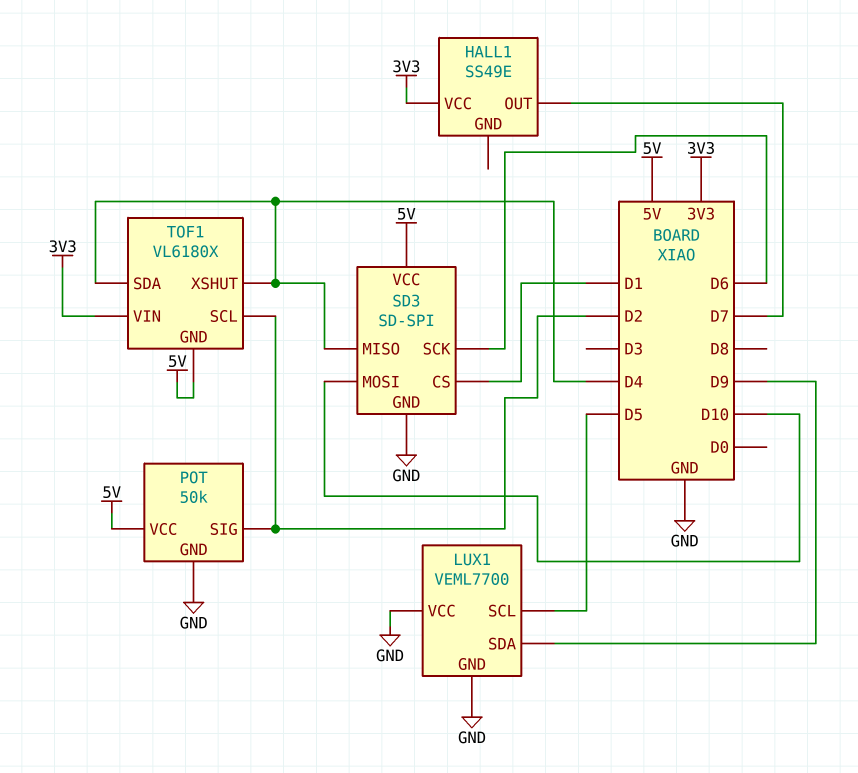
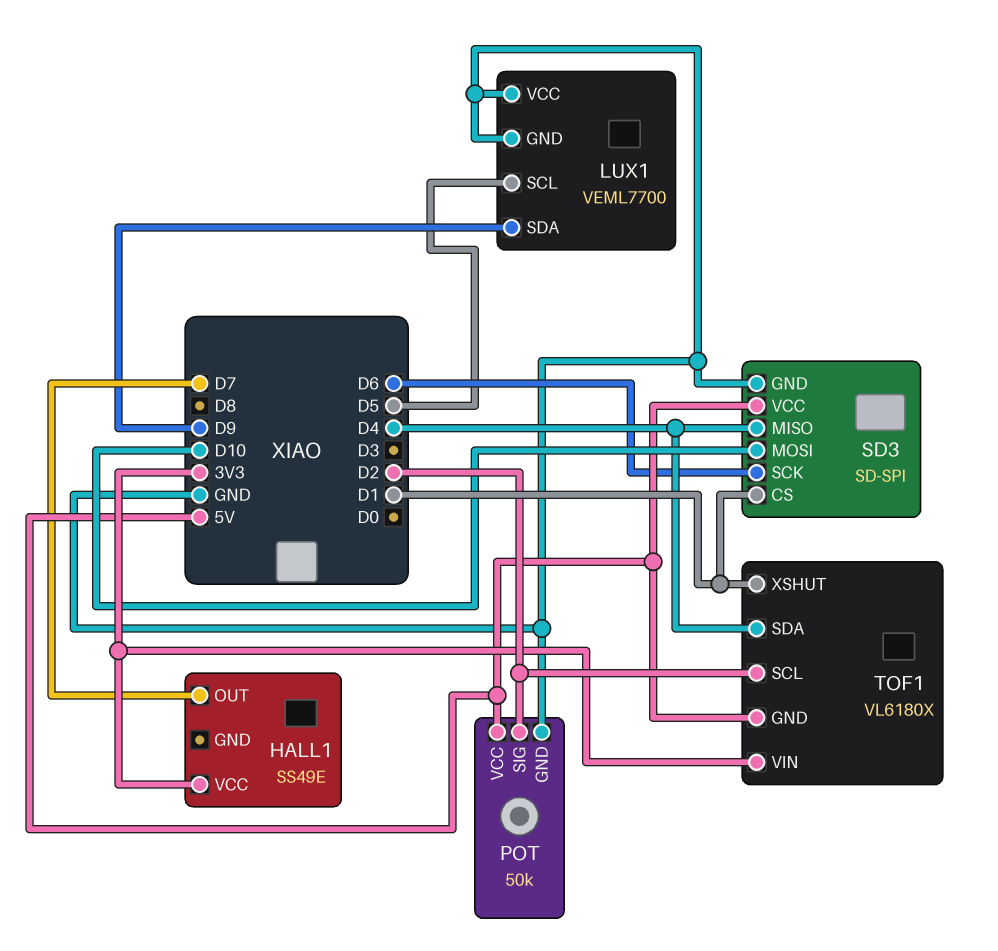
TOF1 pin XSHUT: D4 -> D1

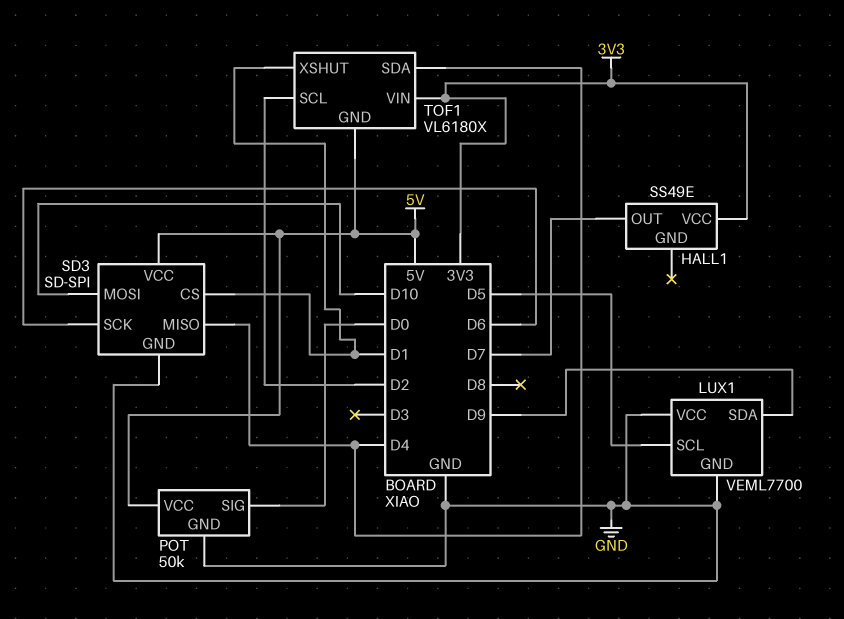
POT pin SIG: D2 -> D0

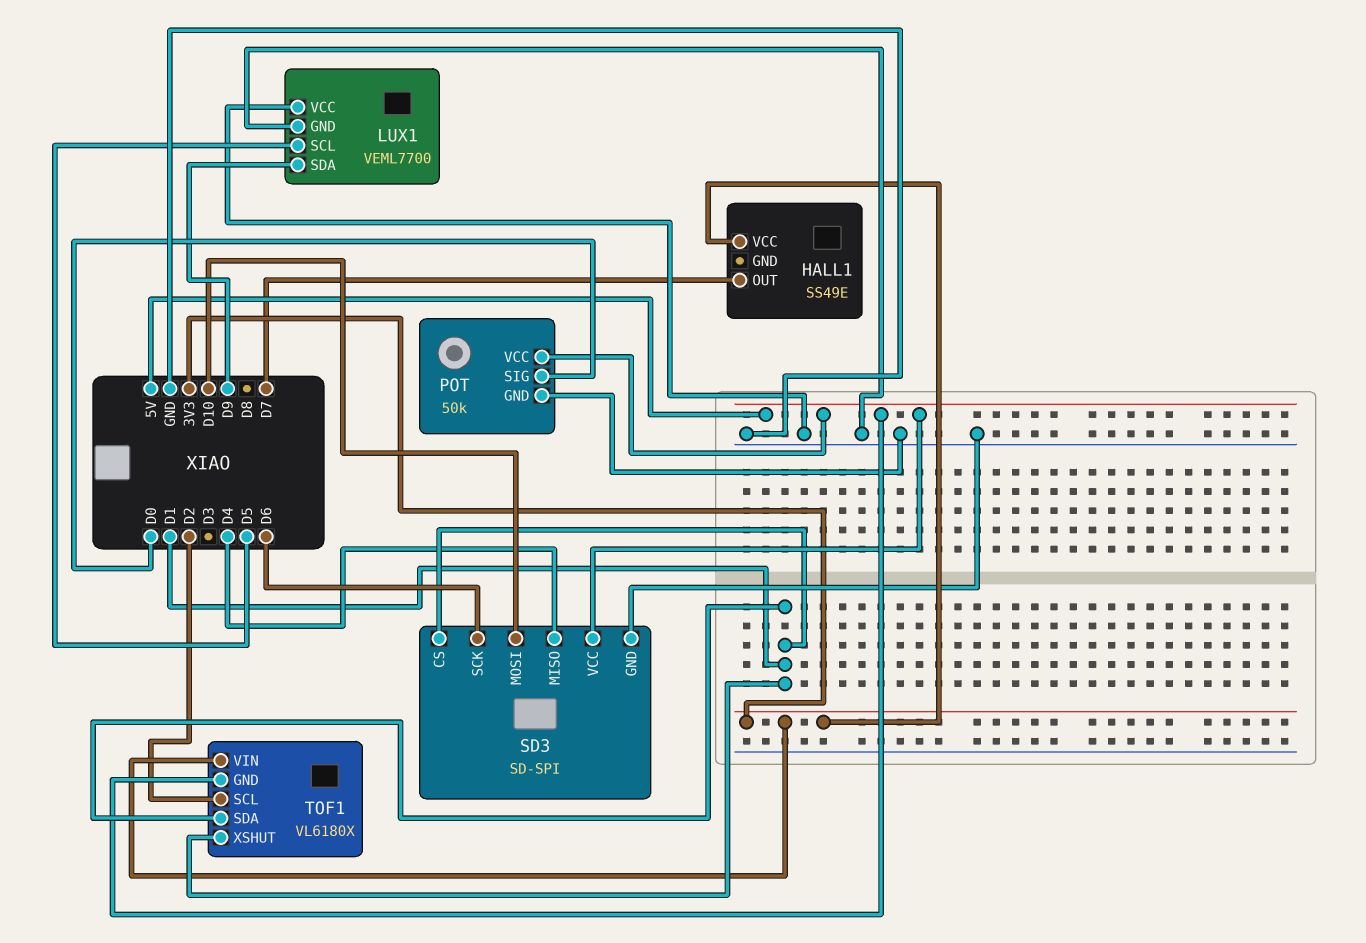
TOF1 pin SDA: D4 -> D1

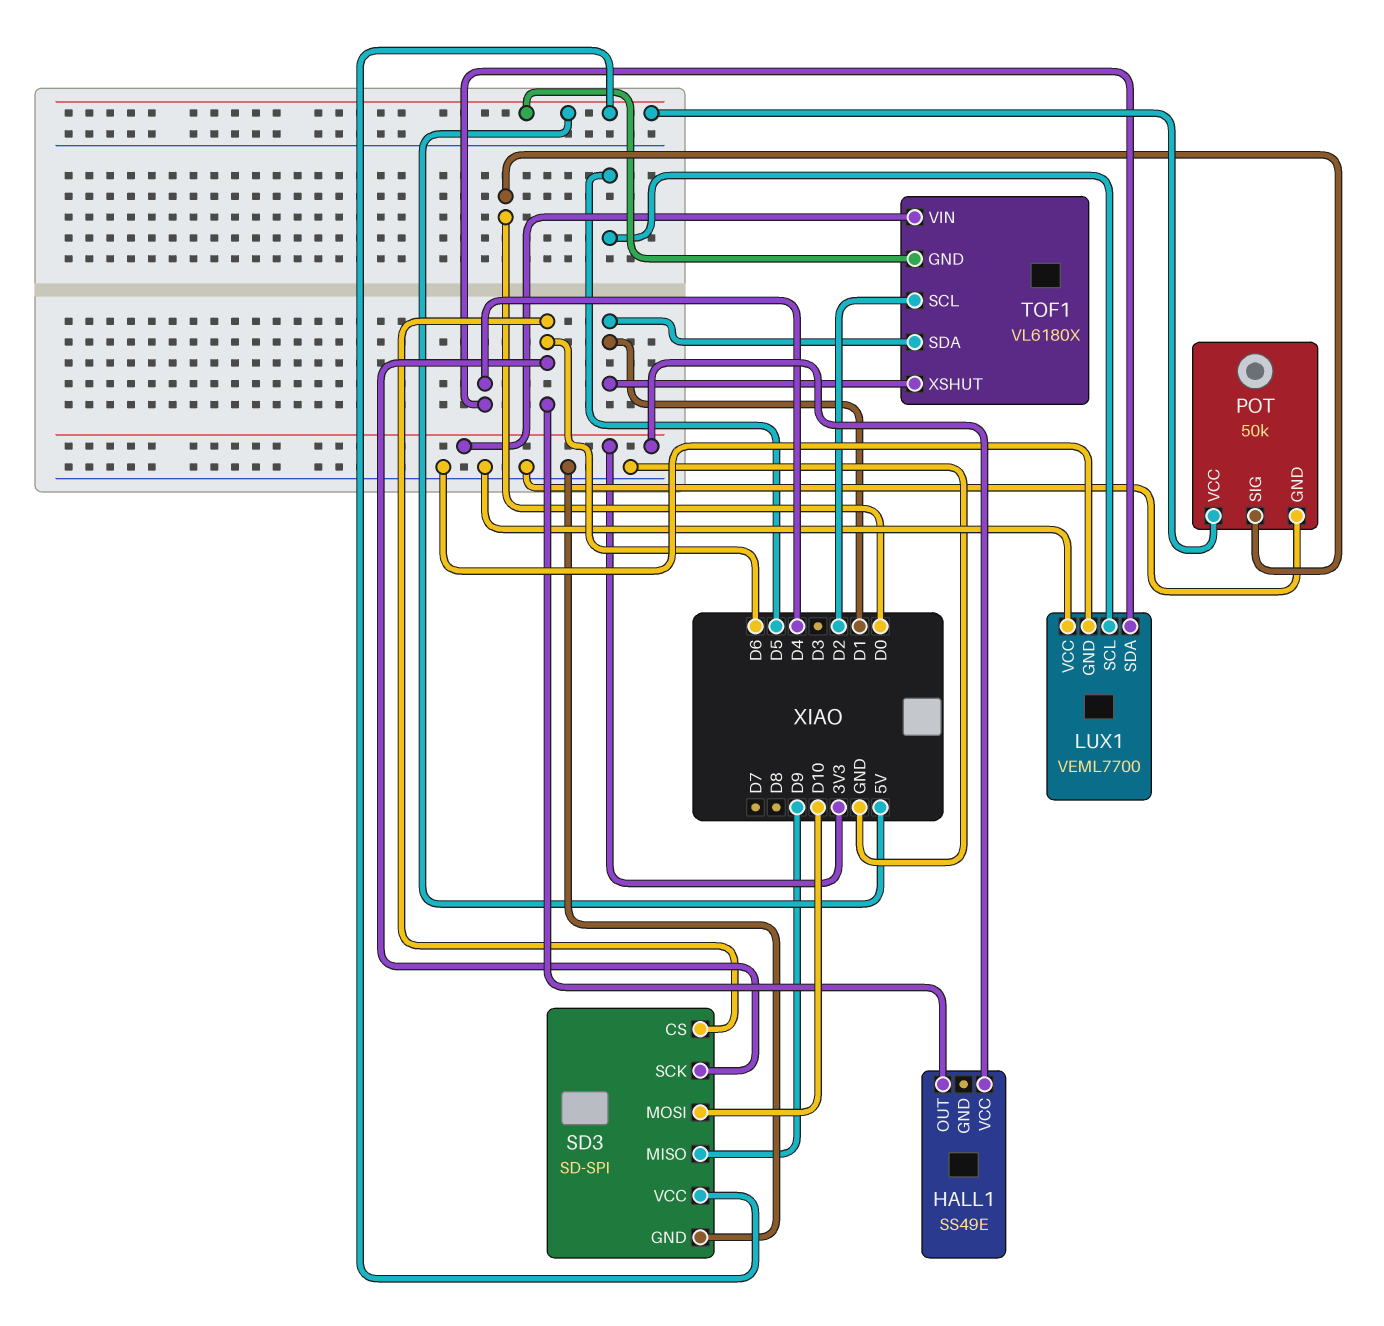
HALL1 pin OUT: D7 -> D6
LUX1 pin SDA: D9 -> D4
SD3 pin CS: D1 -> D6
SD3 pin MISO: D4 -> D9

